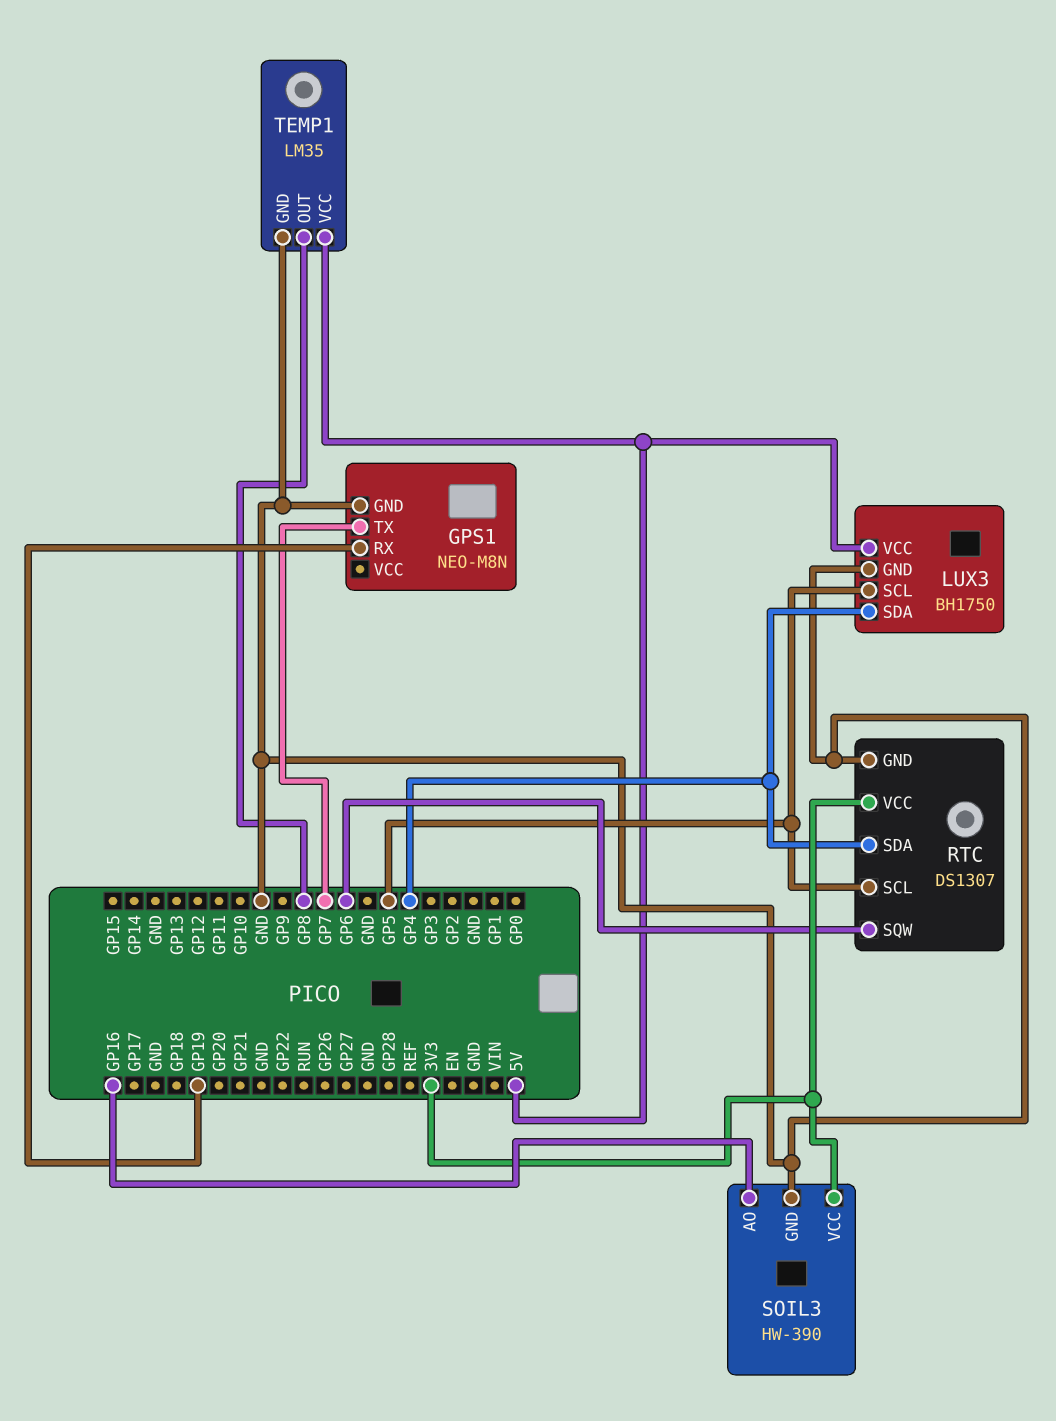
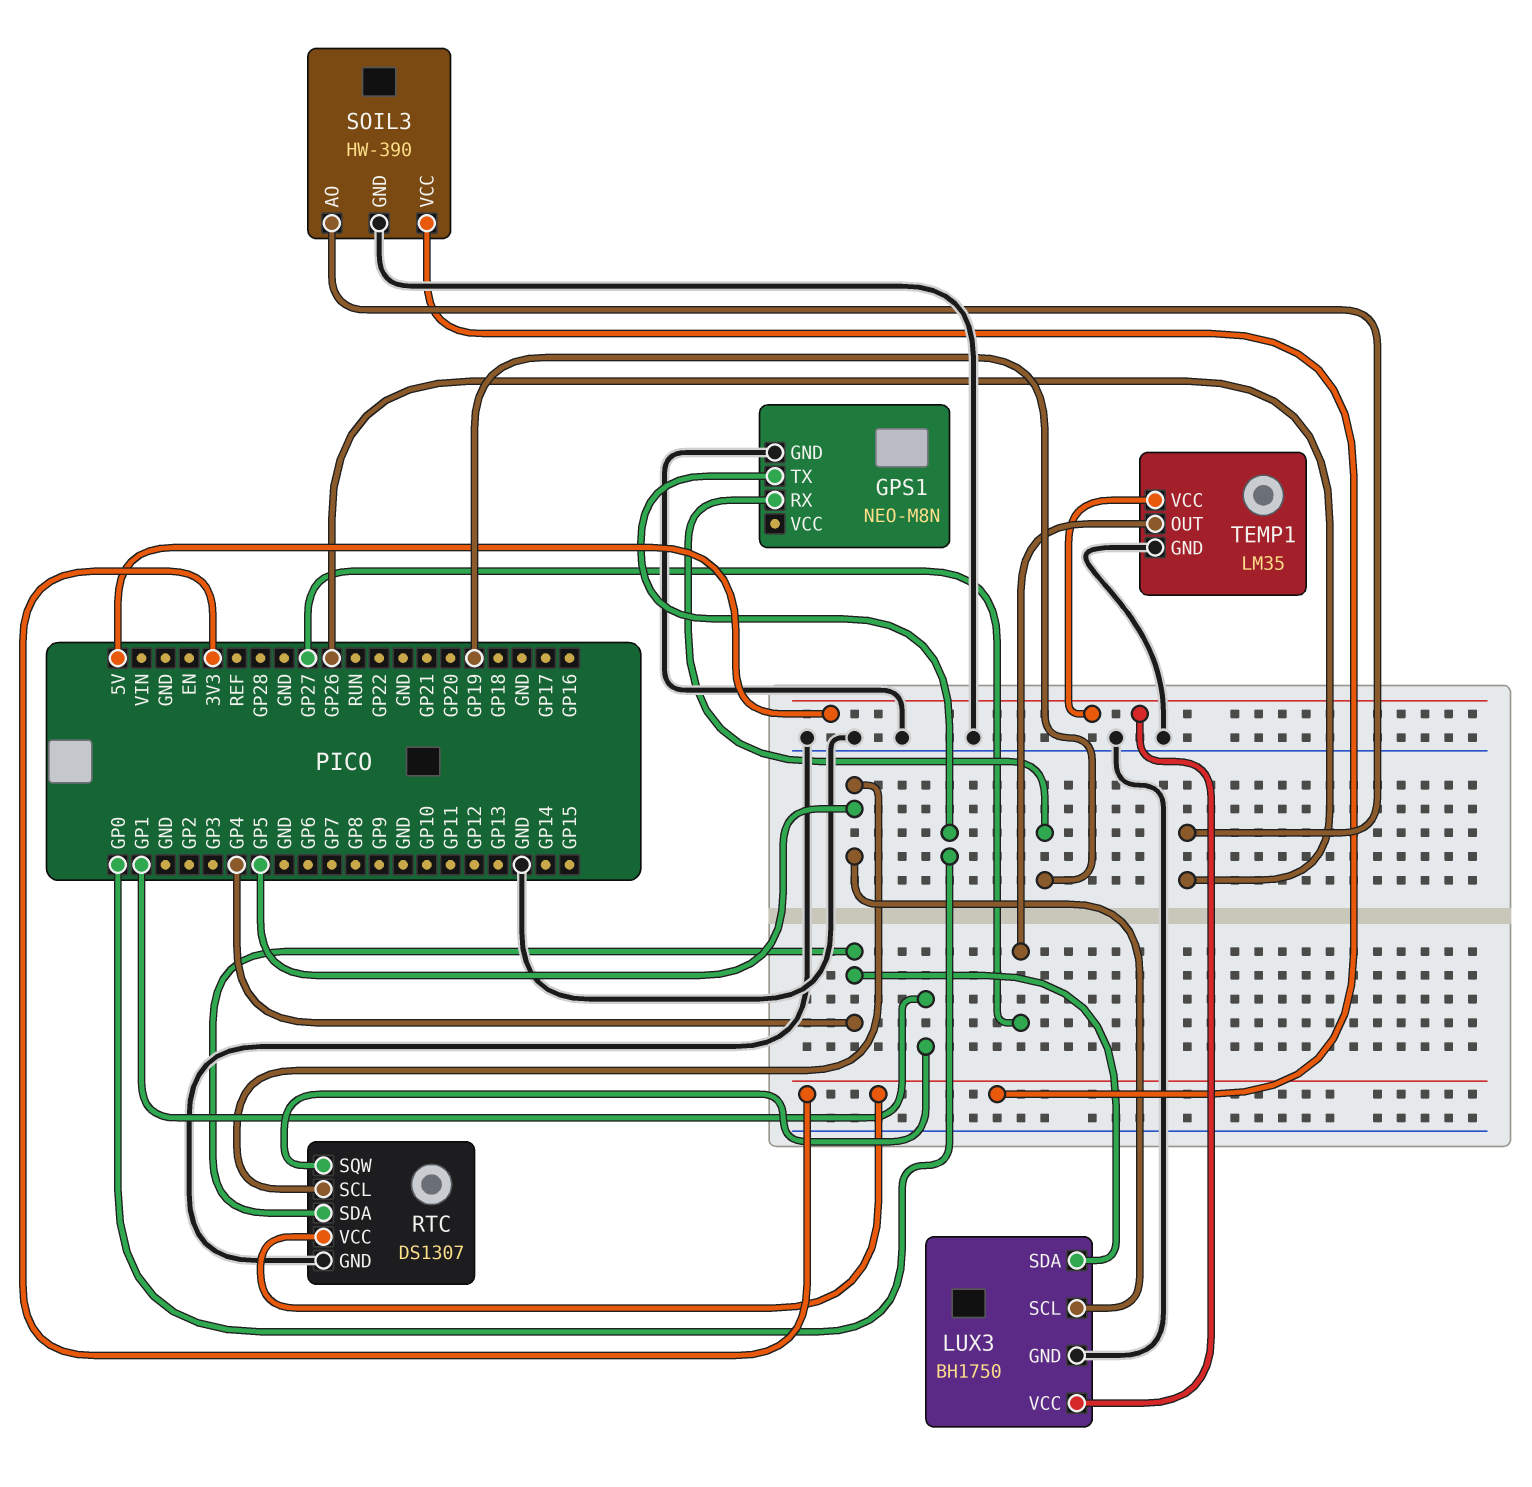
GPS1 pin TX: GP7 -> GP0
RTC pin SQW: GP6 -> GP1
SOIL3 pin AO: GP16 -> GP26
TEMP1 pin OUT: GP8 -> GP27

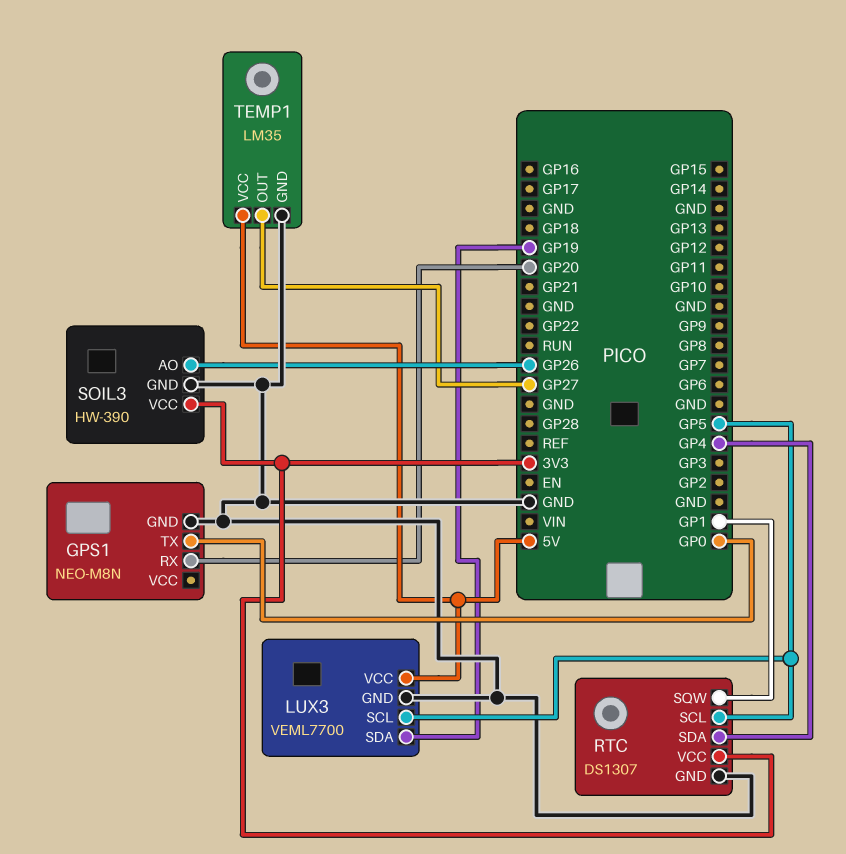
GPS1 pin RX: GP19 -> GP20
LUX3: BH1750 -> VEML7700
LUX3 pin SDA: GP4 -> GP19

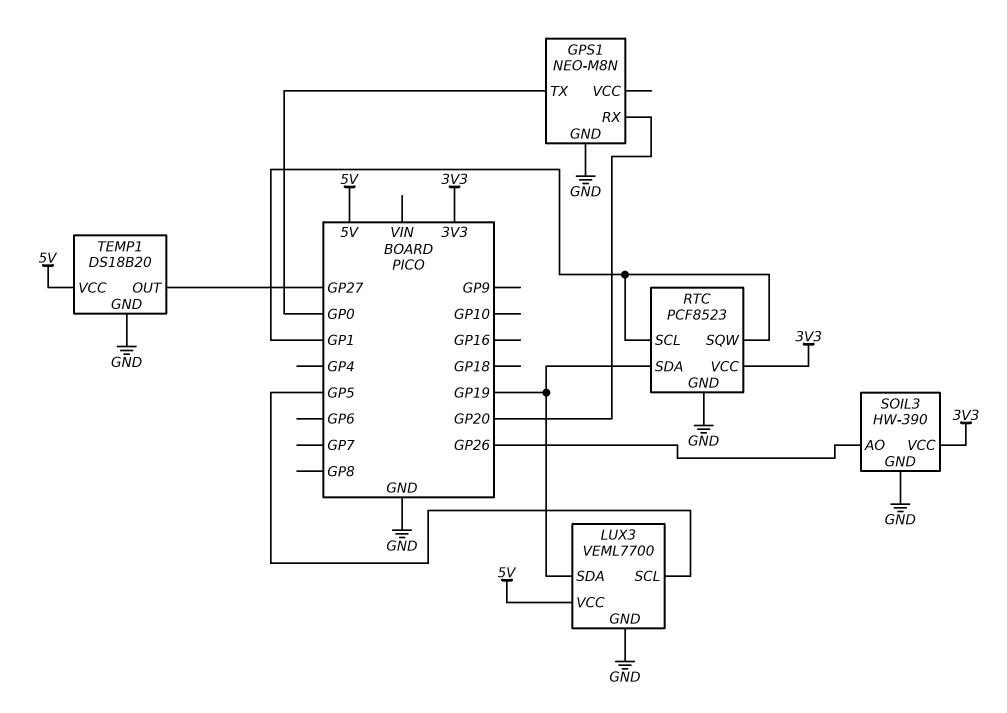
RTC: DS1307 -> PCF8523
RTC pin SCL: GP5 -> GP1
RTC pin SDA: GP4 -> GP19
TEMP1: LM35 -> DS18B20

